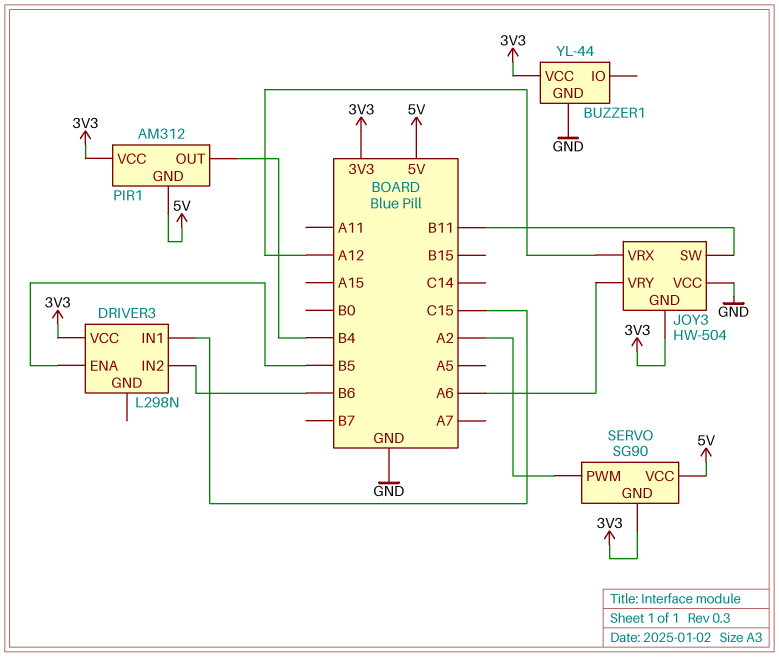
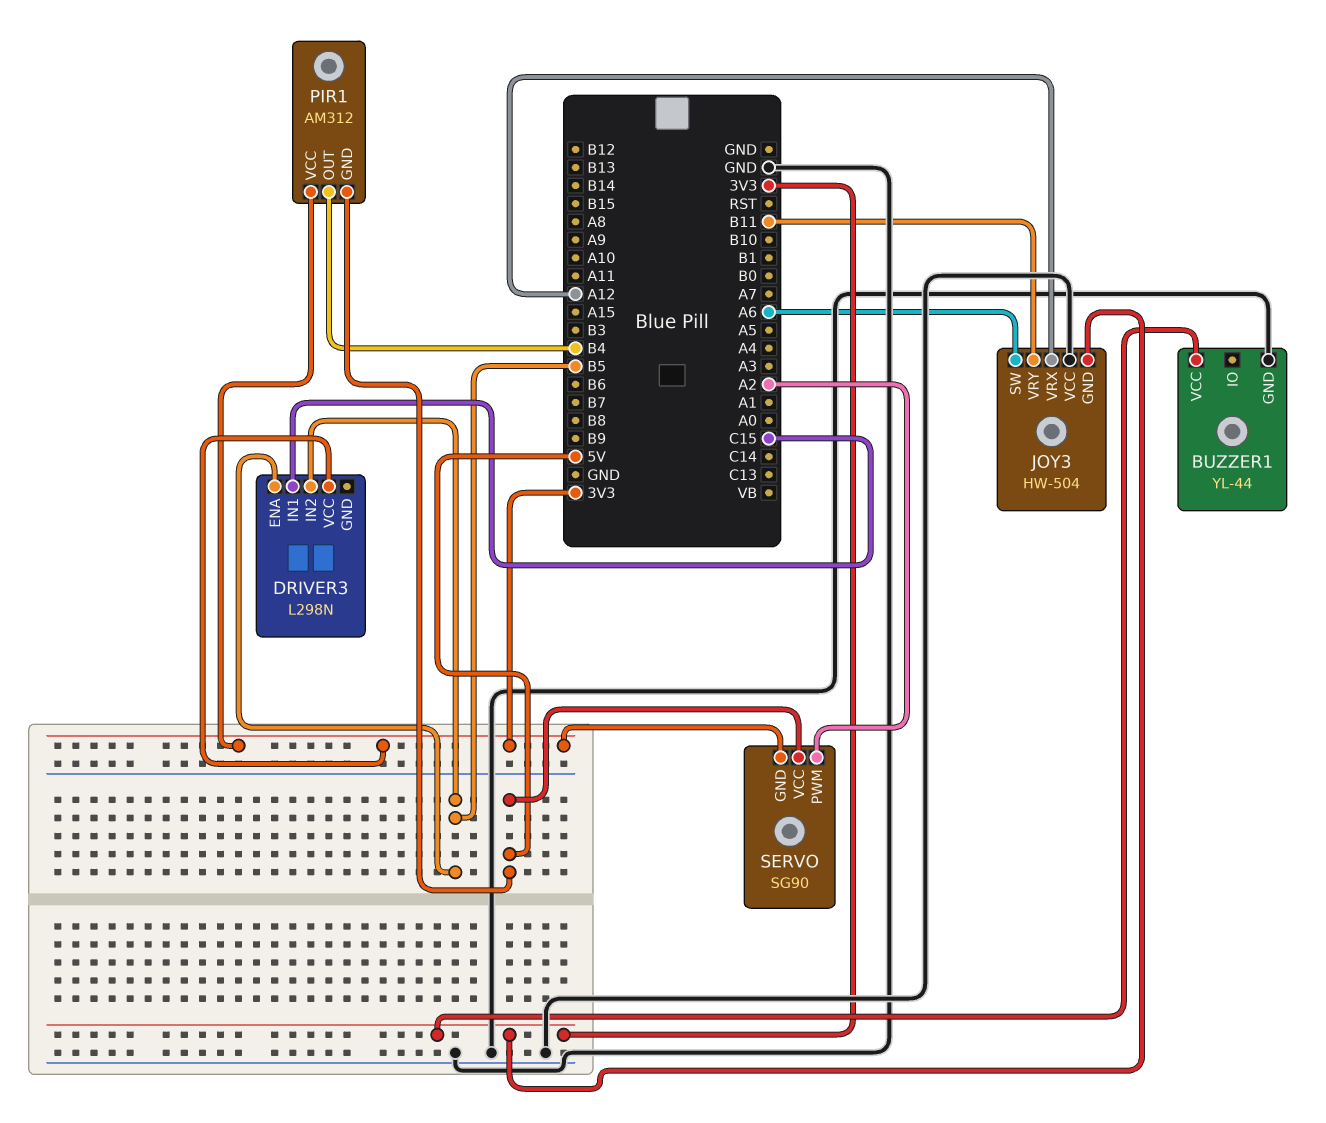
DRIVER3 pin IN2: B6 -> B5
JOY3 pin SW: B11 -> A6
JOY3 pin VRY: A6 -> B11

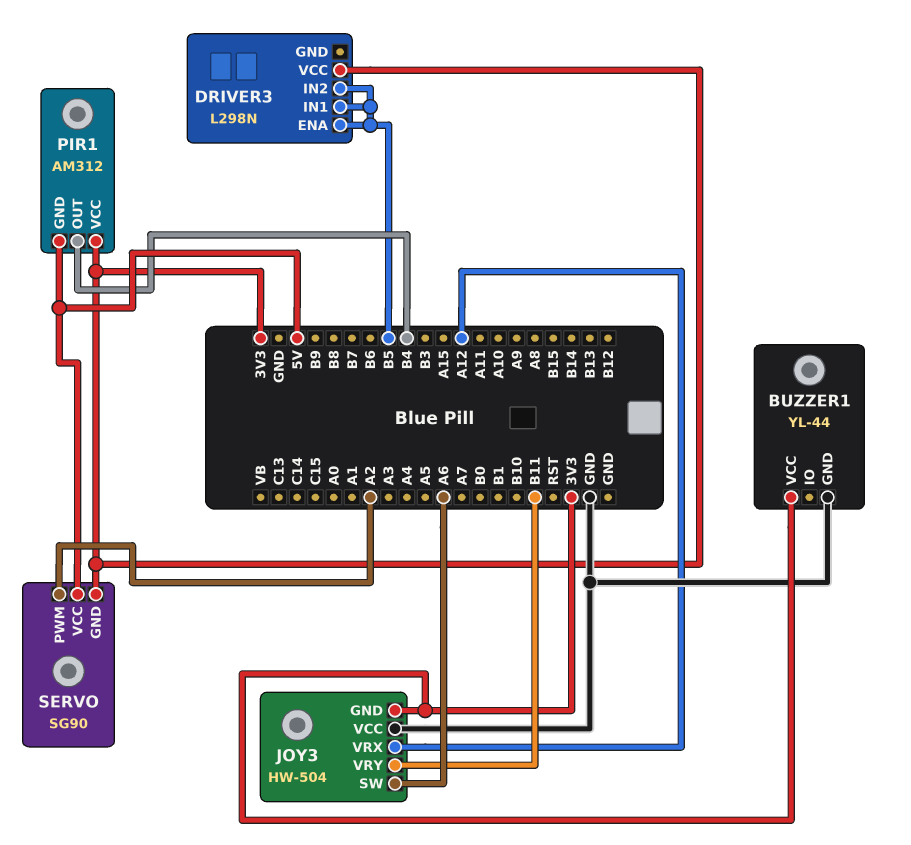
DRIVER3 pin IN1: C15 -> B5

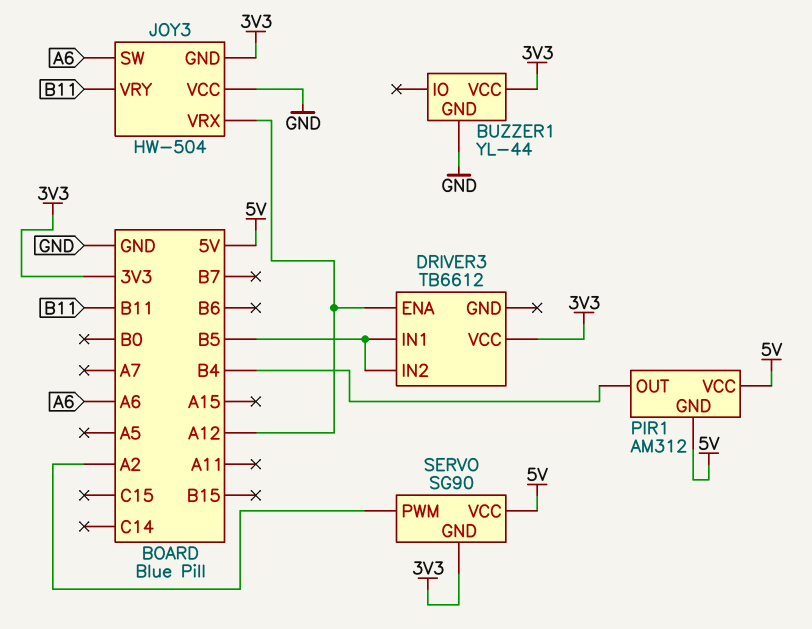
DRIVER3: L298N -> TB6612
DRIVER3 pin ENA: B5 -> A12
PIR1 pin VCC: 3V3 -> 5V

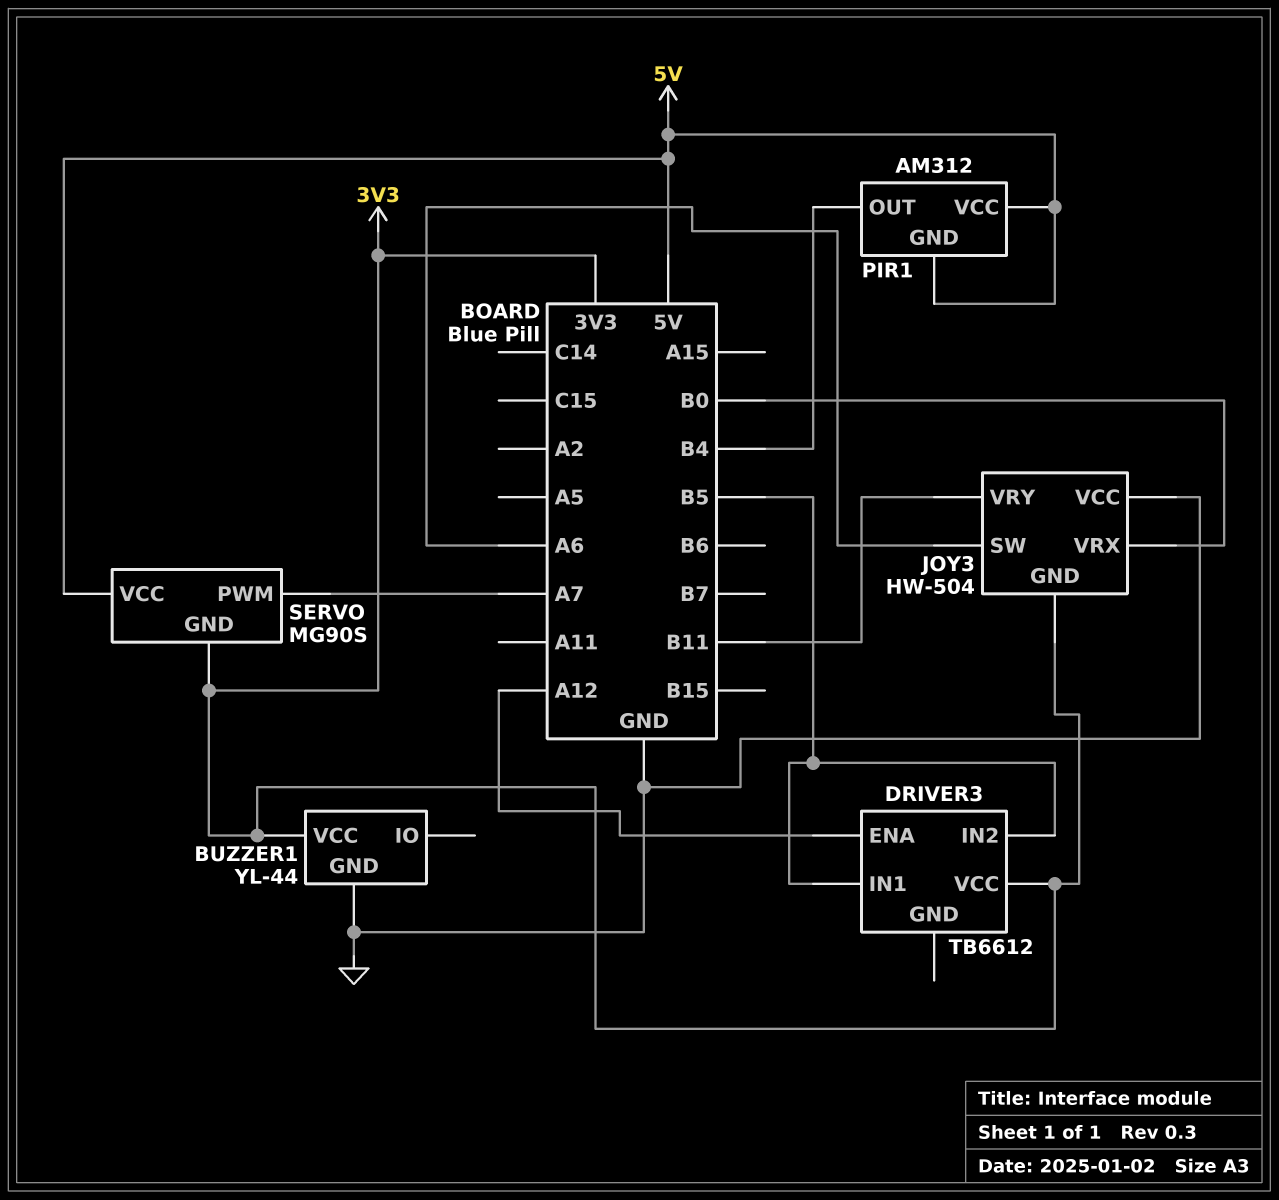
JOY3 pin VRX: A12 -> B0
SERVO: SG90 -> MG90S
SERVO pin PWM: A2 -> A7

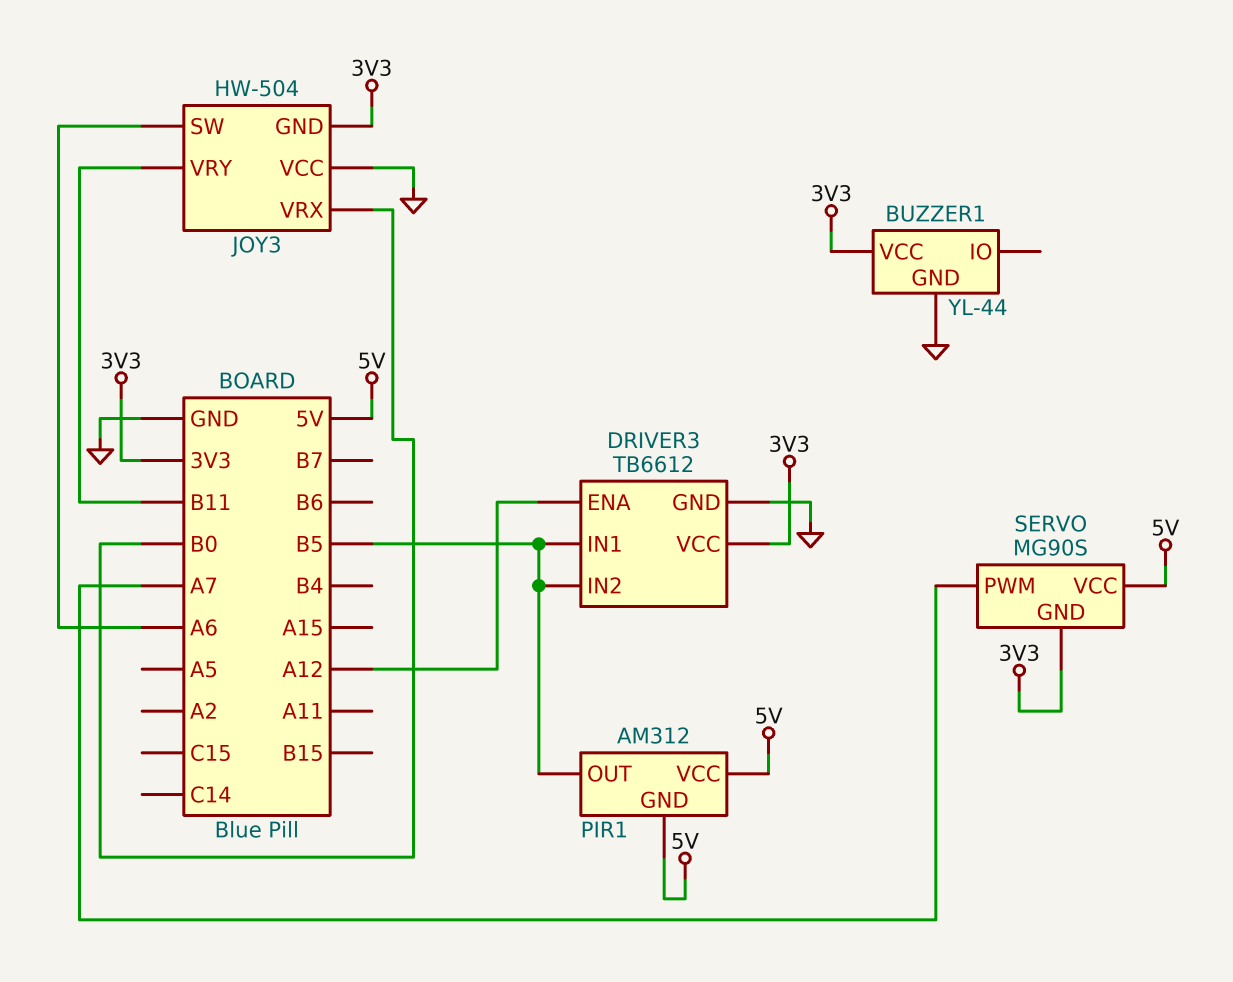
DRIVER3 pin GND: none -> GND
PIR1 pin OUT: B4 -> B5

